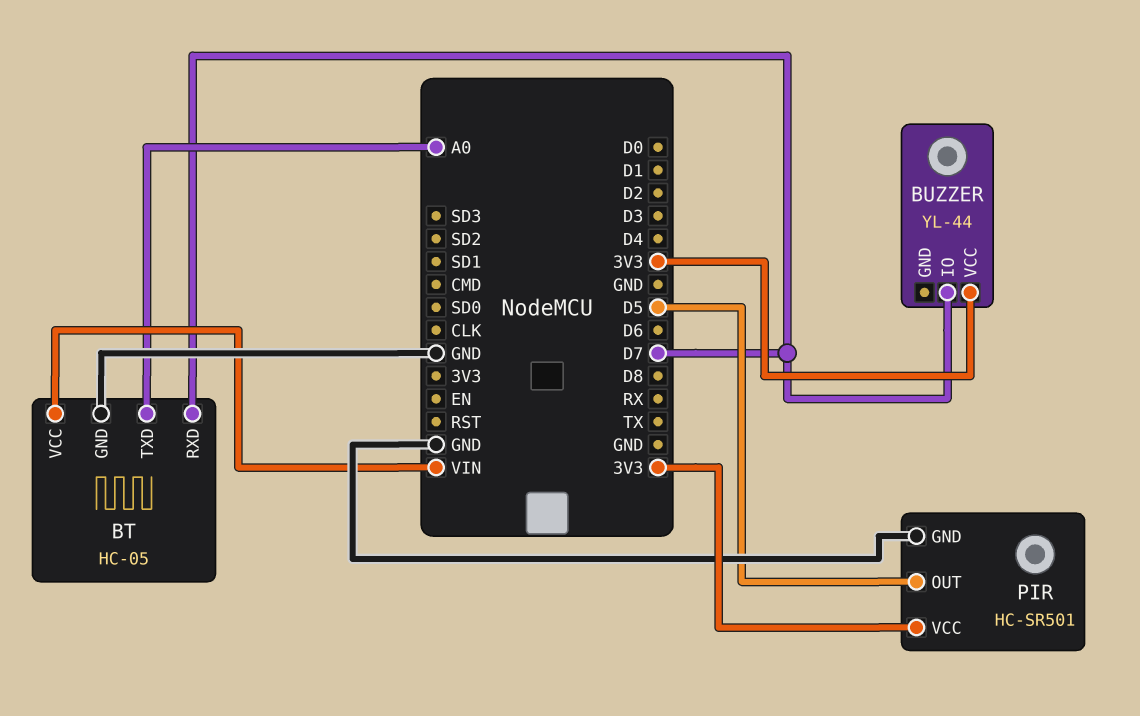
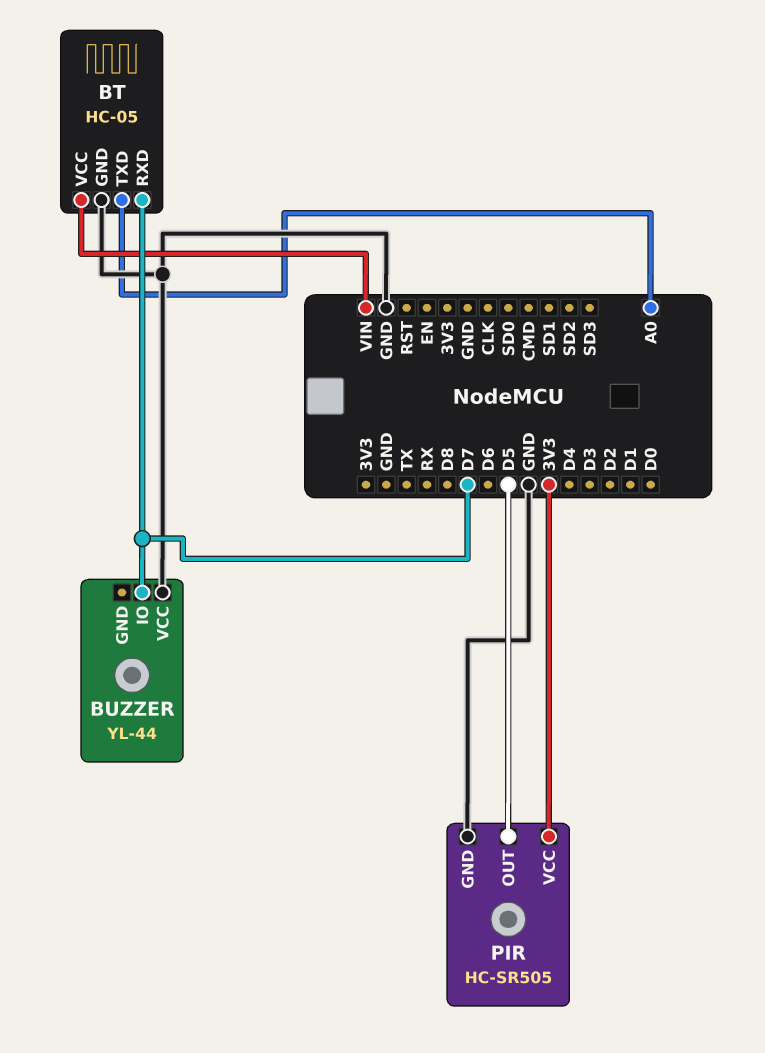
BUZZER pin VCC: 3V3 -> GND
PIR: HC-SR501 -> HC-SR505

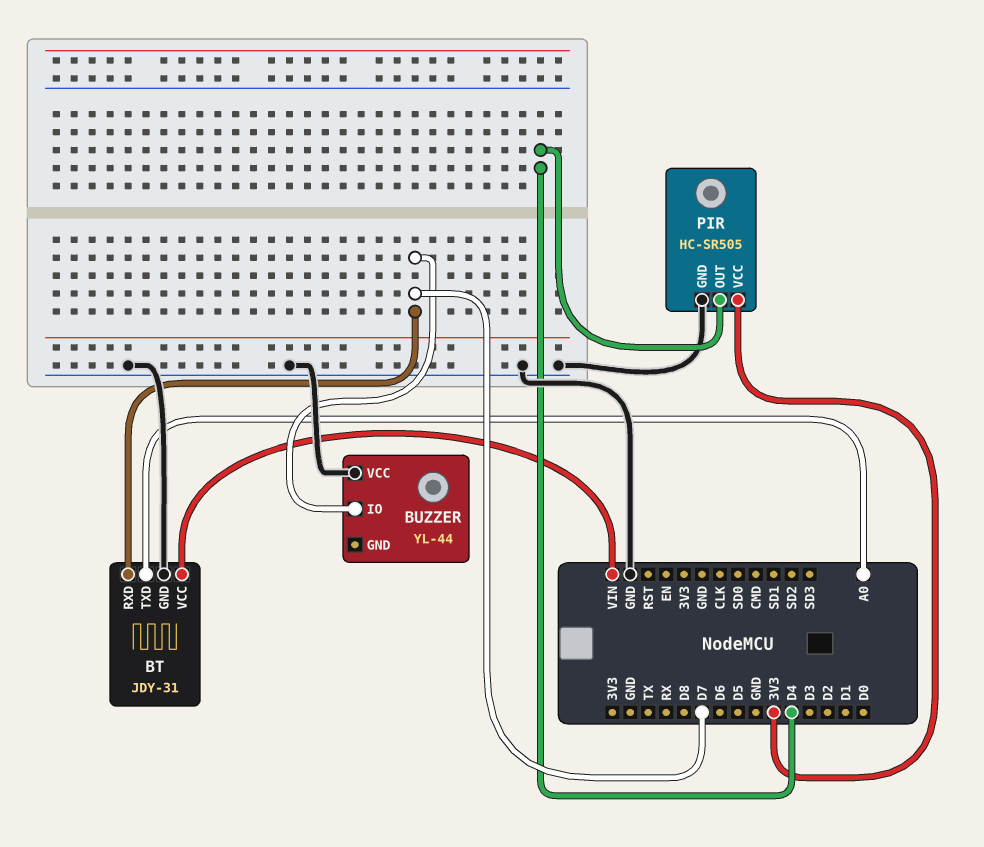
BT: HC-05 -> JDY-31
PIR pin OUT: D5 -> D4

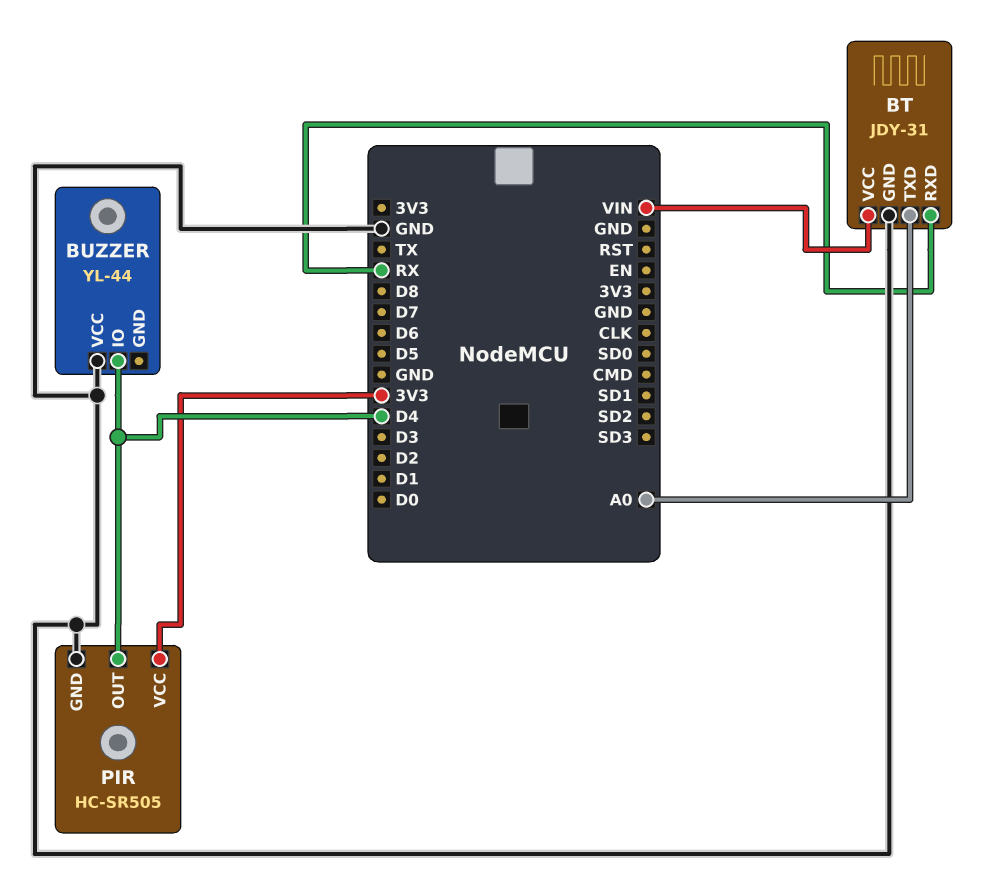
BT pin RXD: D7 -> RX
BUZZER pin IO: D7 -> D4

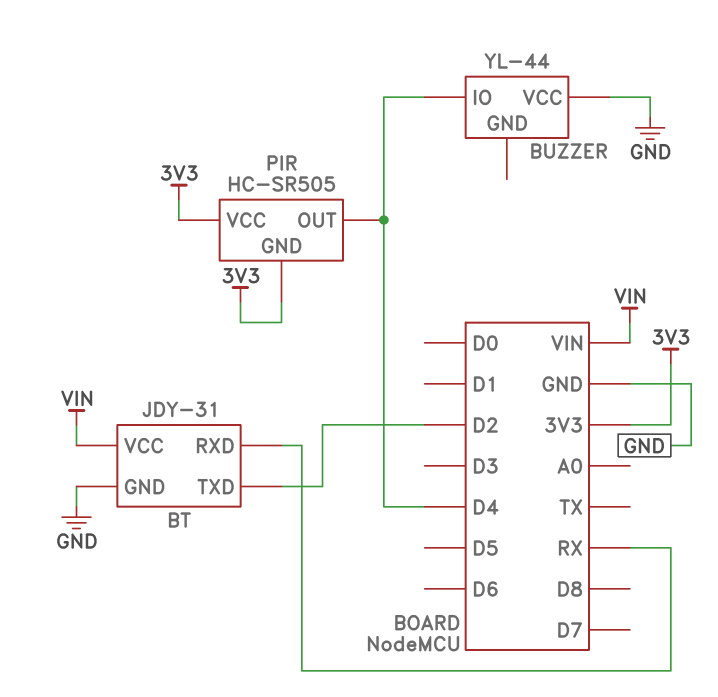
BT pin TXD: A0 -> D2
PIR pin GND: GND -> 3V3

